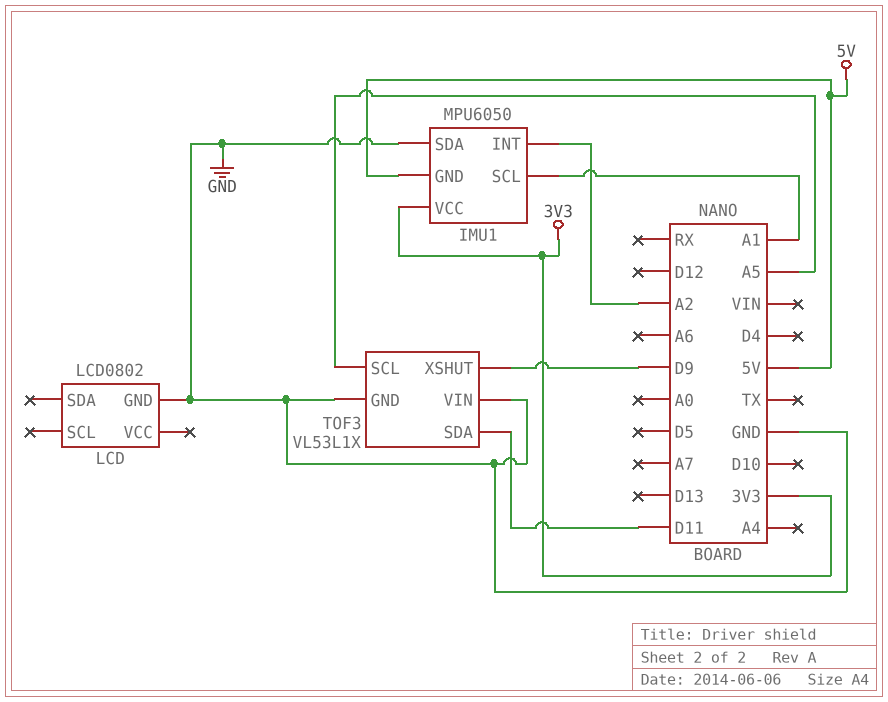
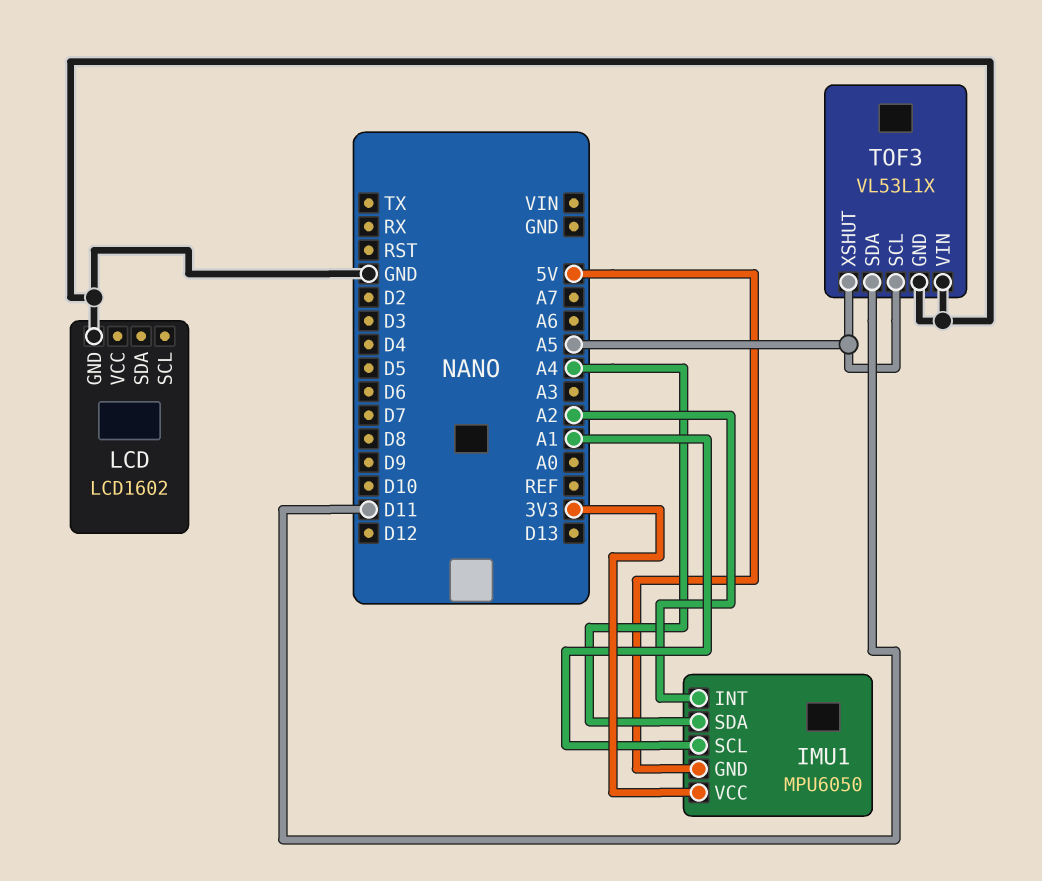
IMU1 pin SDA: GND -> A4
LCD: LCD0802 -> LCD1602
TOF3 pin XSHUT: D9 -> A5

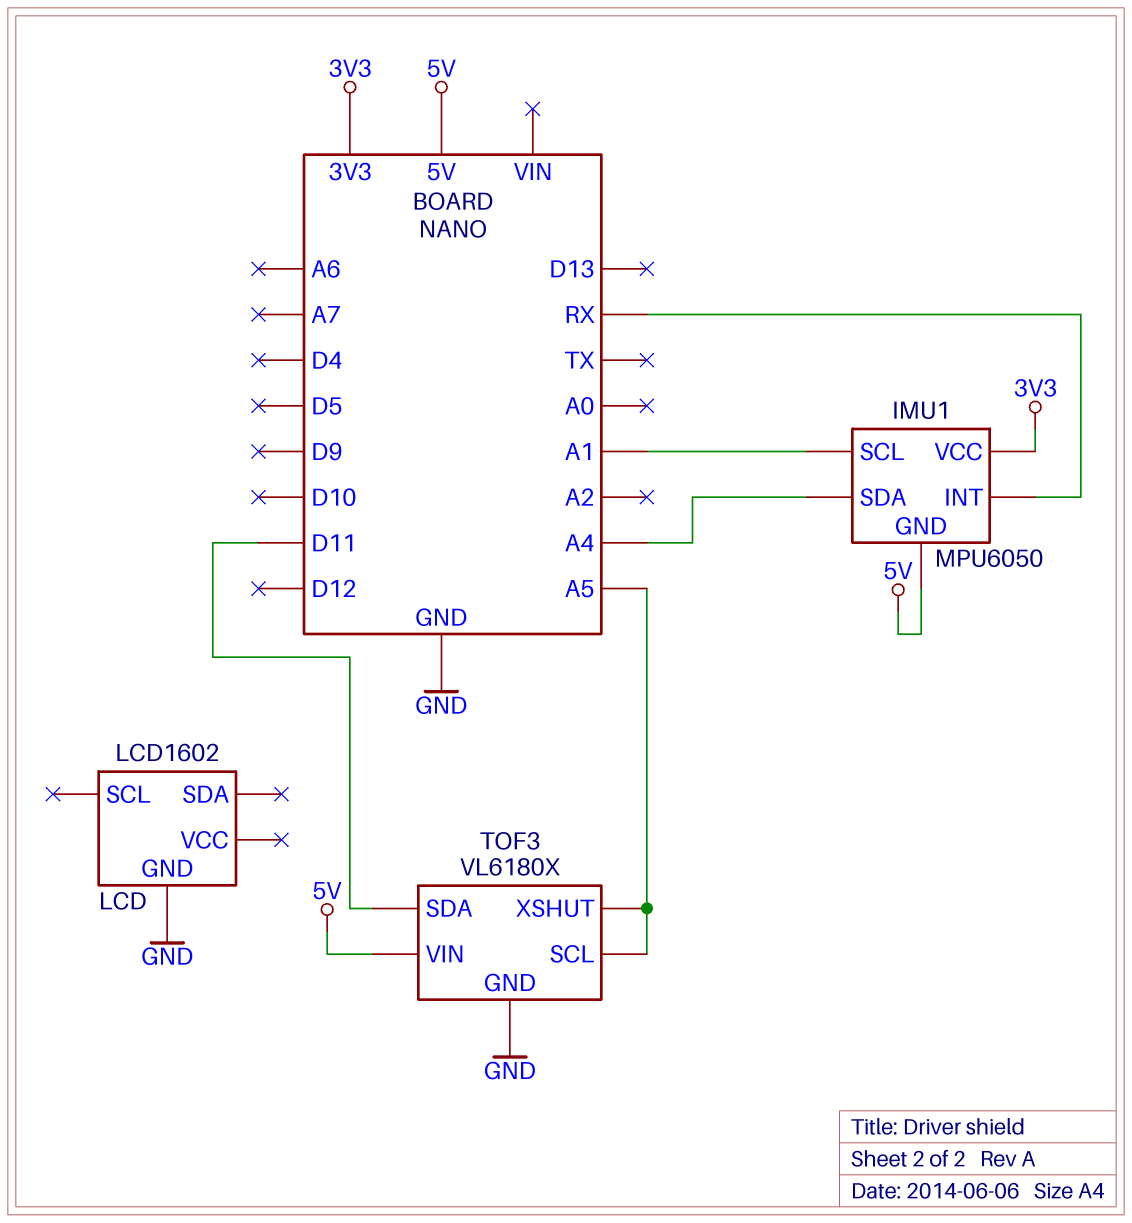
IMU1 pin INT: A2 -> RX
TOF3: VL53L1X -> VL6180X
TOF3 pin VIN: GND -> 5V

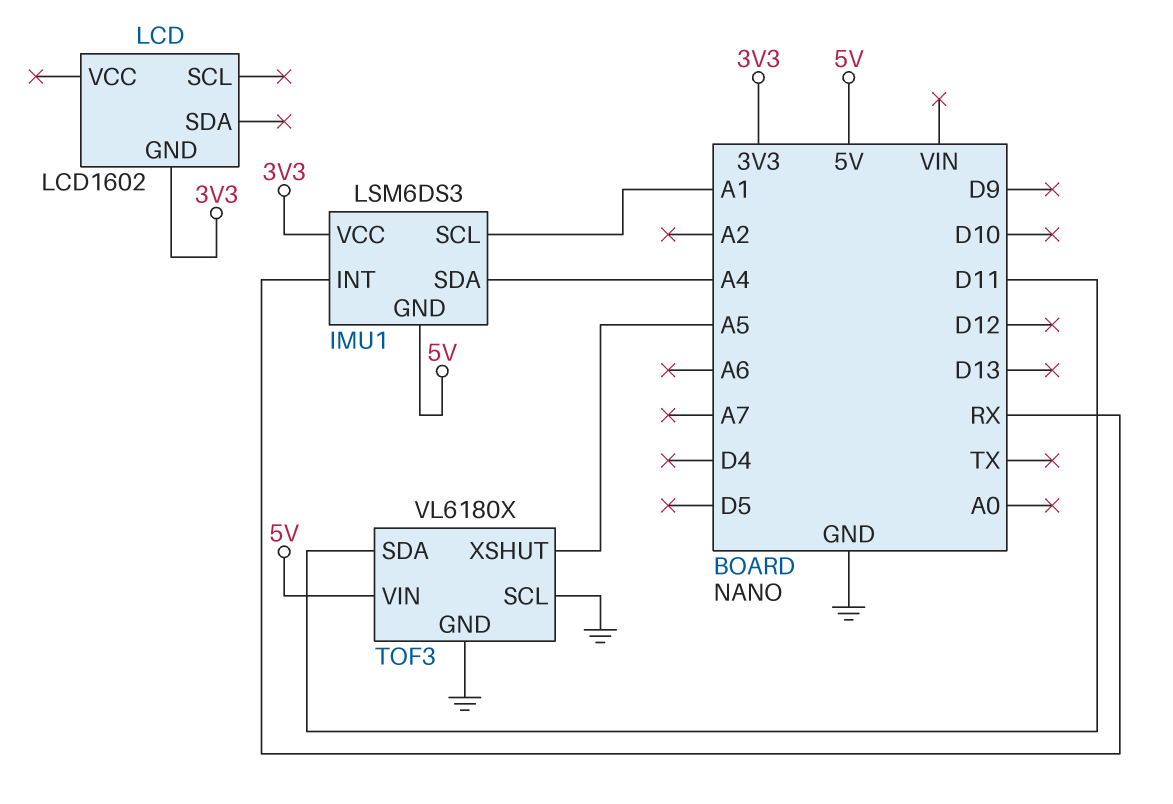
IMU1: MPU6050 -> LSM6DS3
LCD pin GND: GND -> 3V3
TOF3 pin SCL: A5 -> GND

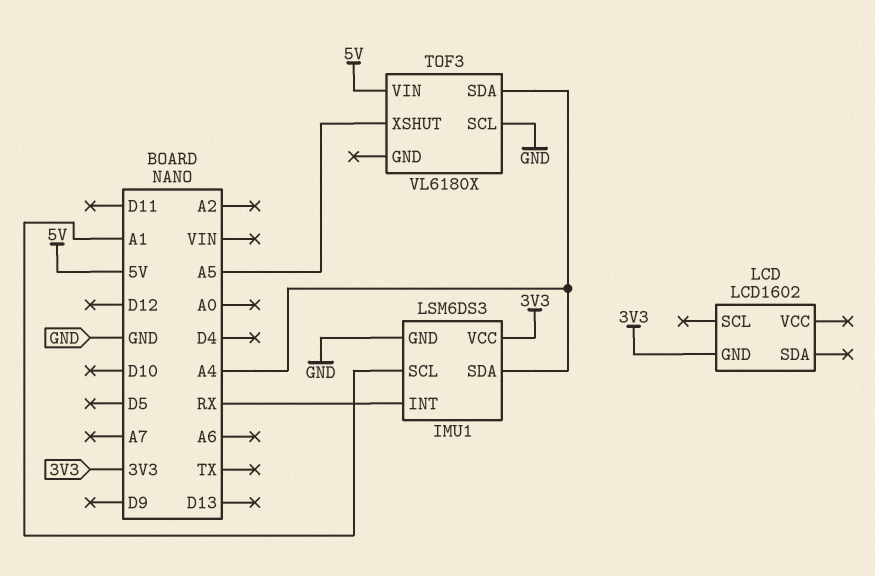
IMU1 pin GND: 5V -> GND
TOF3 pin GND: GND -> none
TOF3 pin SDA: D11 -> A4

